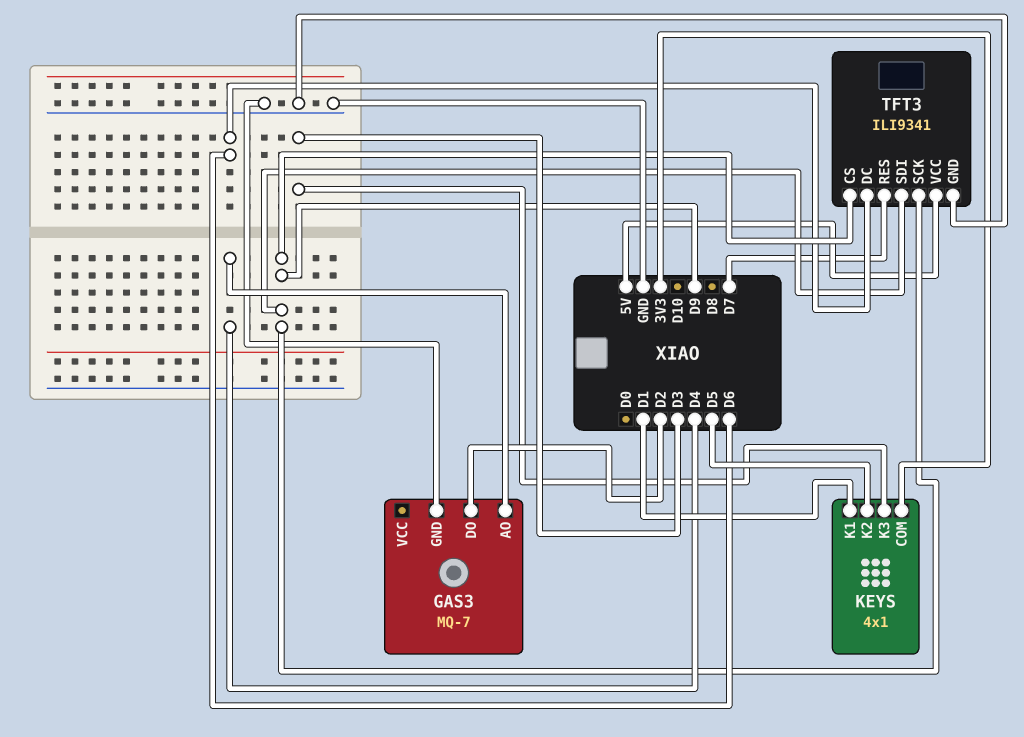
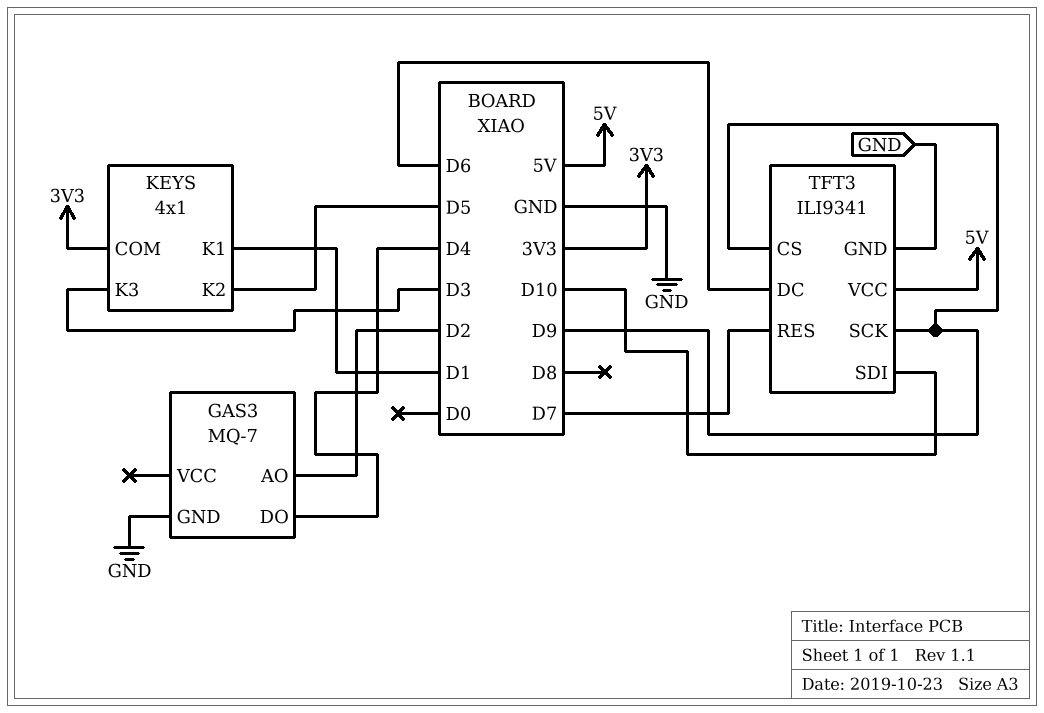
GAS3 pin AO: D4 -> D2
GAS3 pin DO: D2 -> D4
TFT3 pin SDI: D9 -> D10

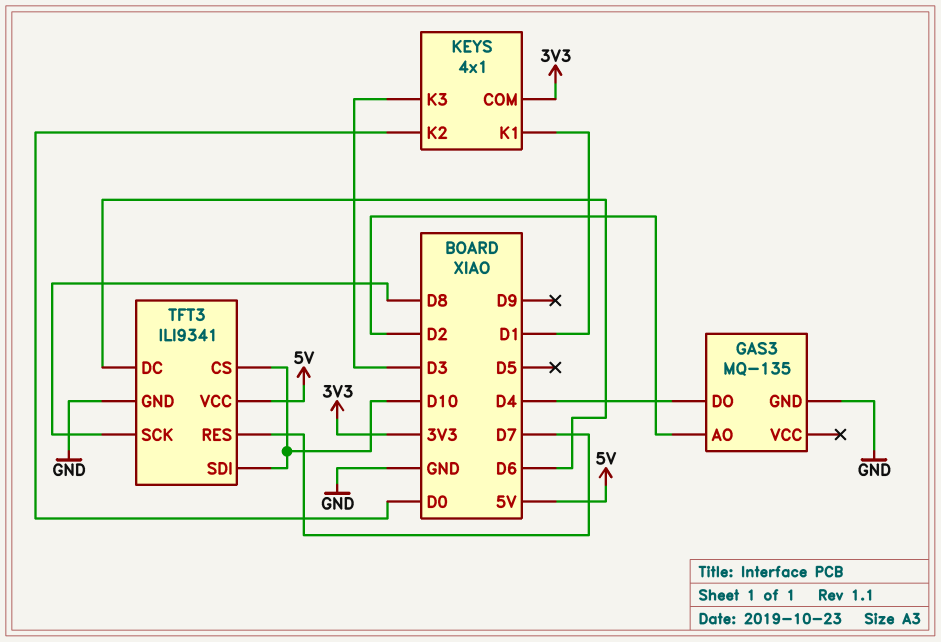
GAS3: MQ-7 -> MQ-135
KEYS pin K2: D5 -> D0
TFT3 pin CS: D9 -> D10
TFT3 pin SCK: D9 -> D8

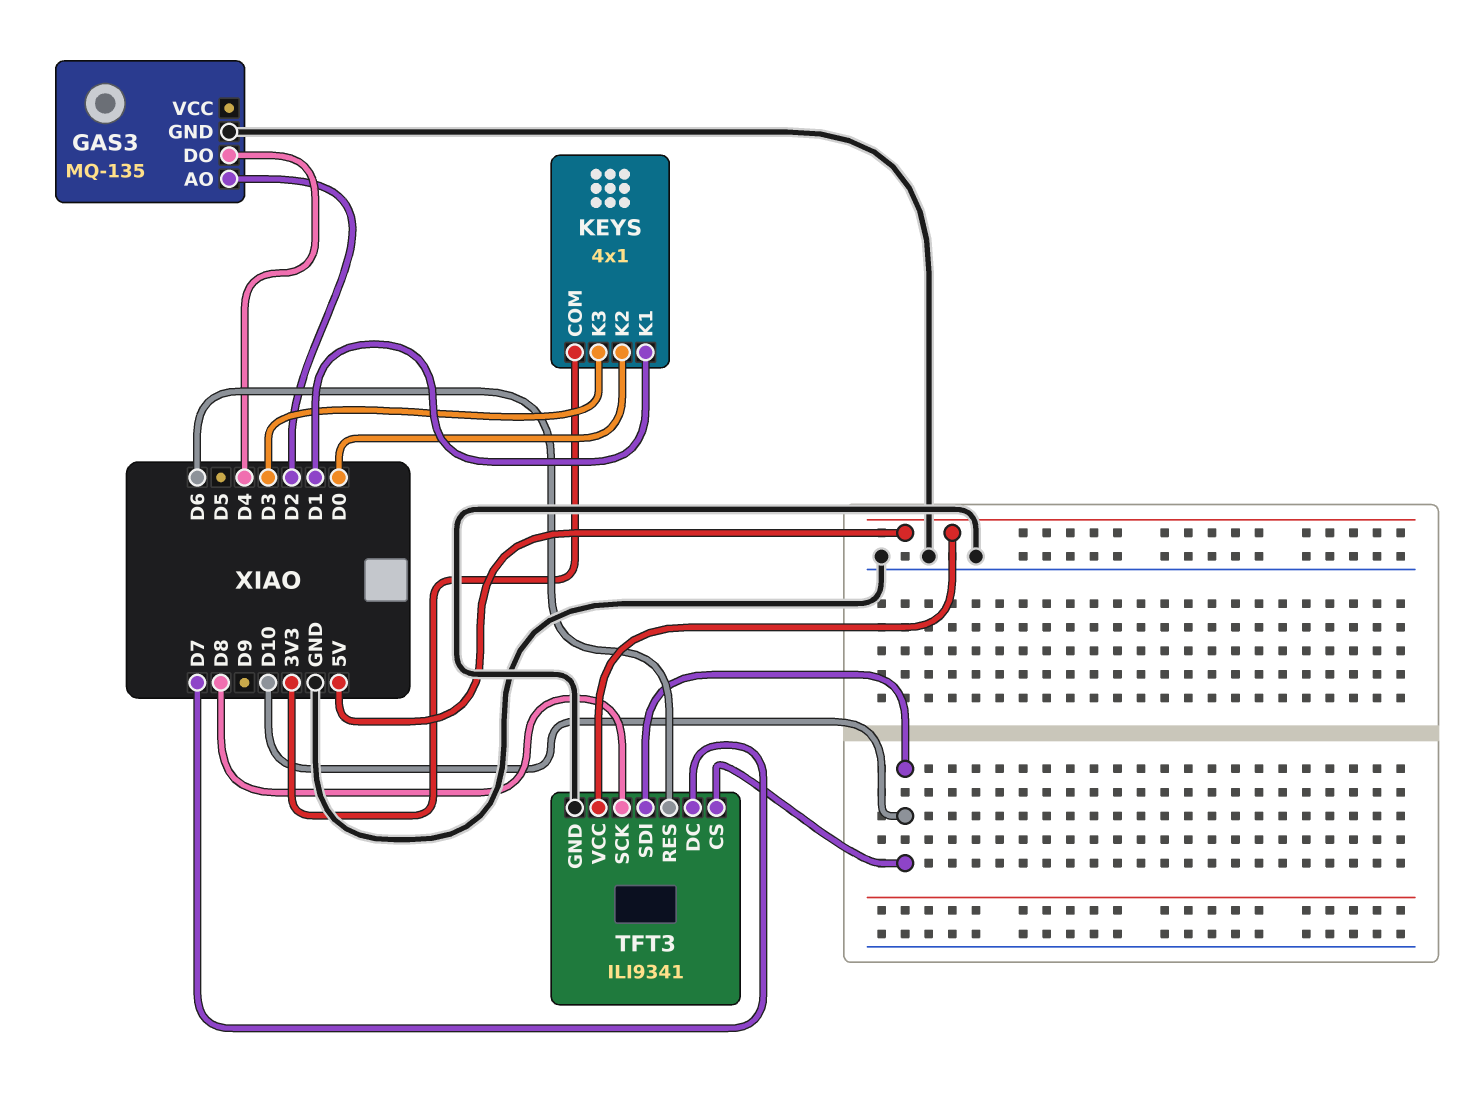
TFT3 pin DC: D6 -> D7
TFT3 pin RES: D7 -> D6

